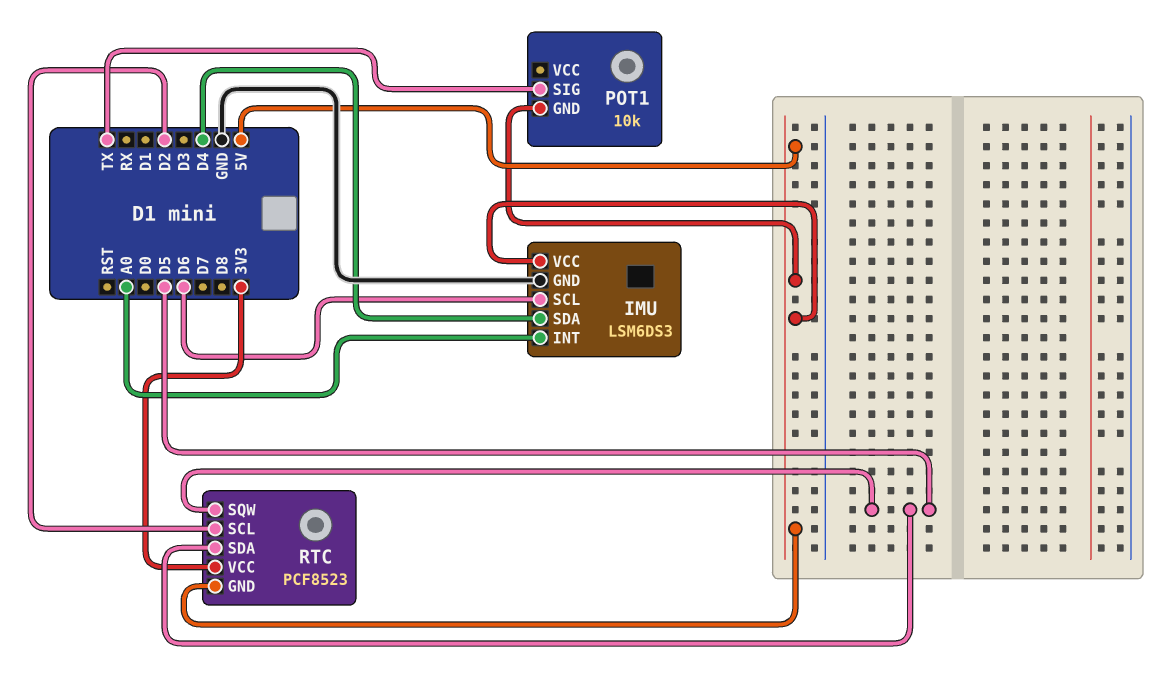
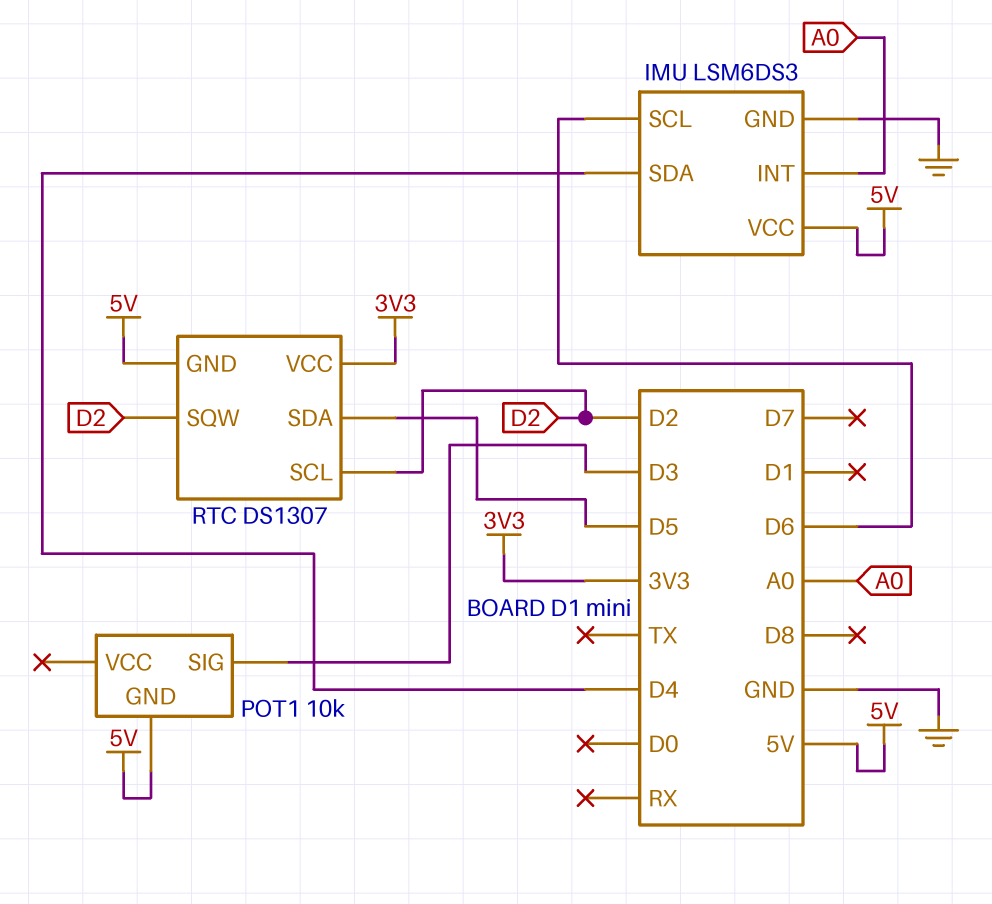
POT1 pin SIG: TX -> D3
RTC: PCF8523 -> DS1307
RTC pin SQW: D5 -> D2

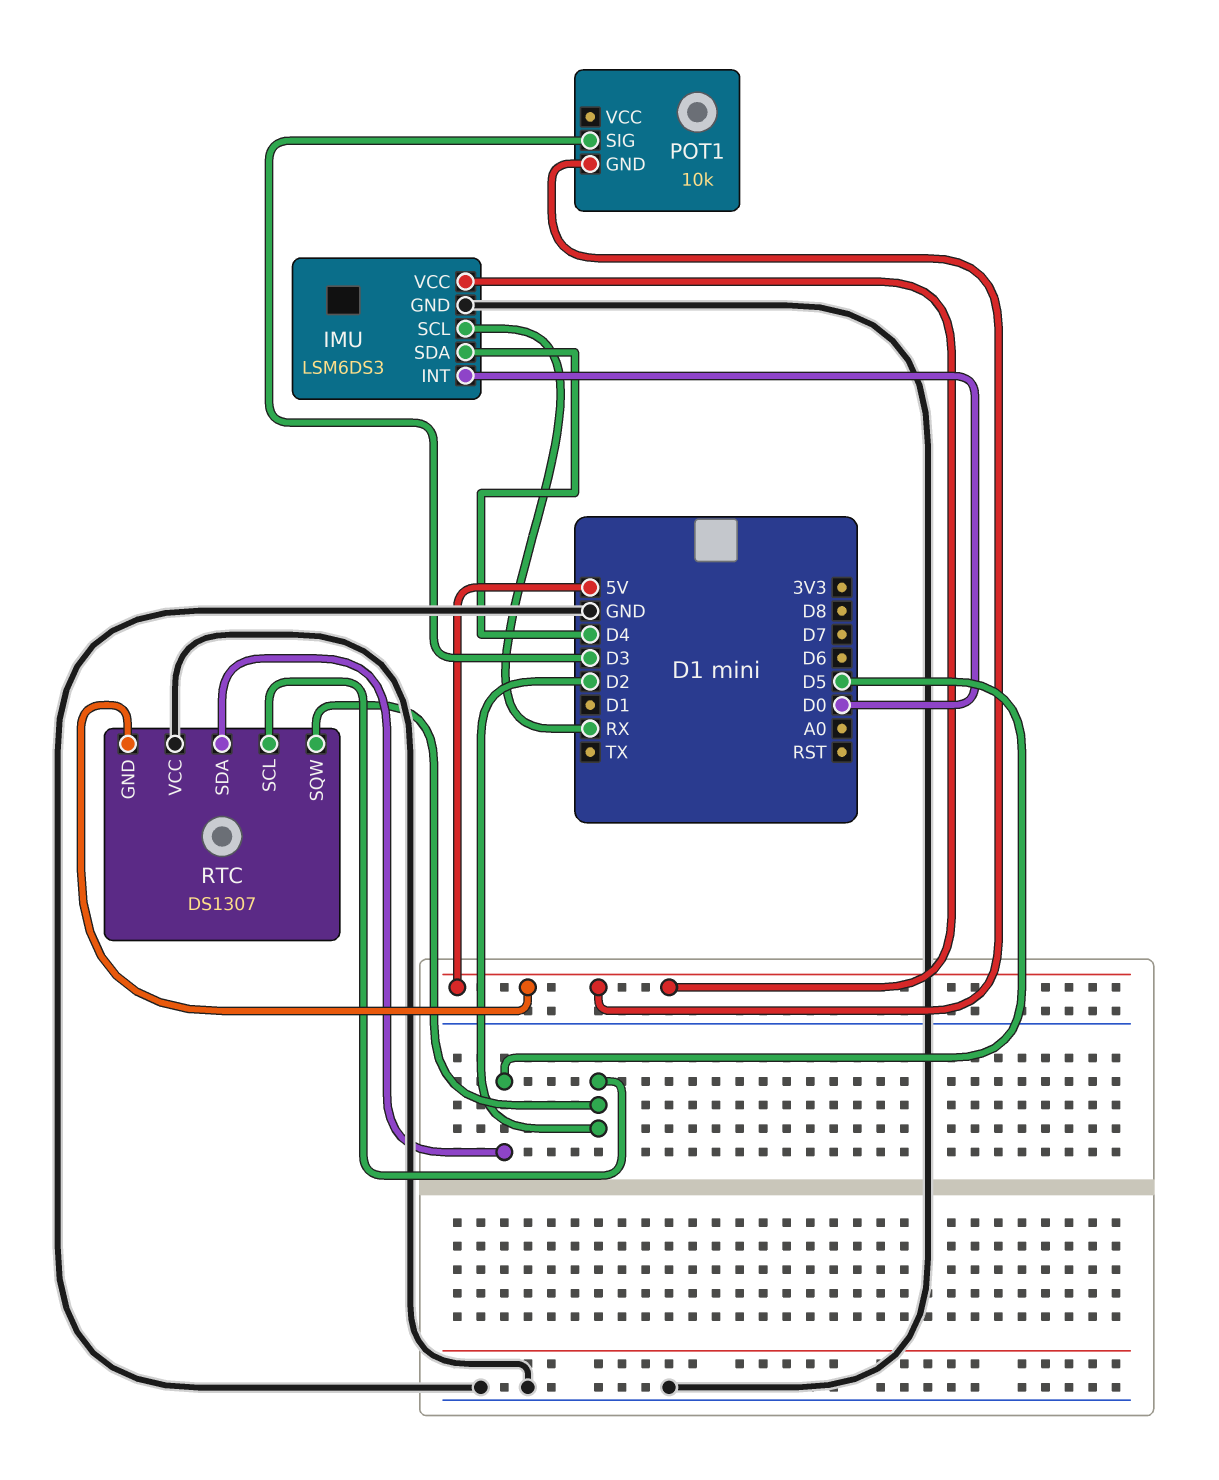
IMU pin INT: A0 -> D0
IMU pin SCL: D6 -> RX
RTC pin VCC: 3V3 -> GND

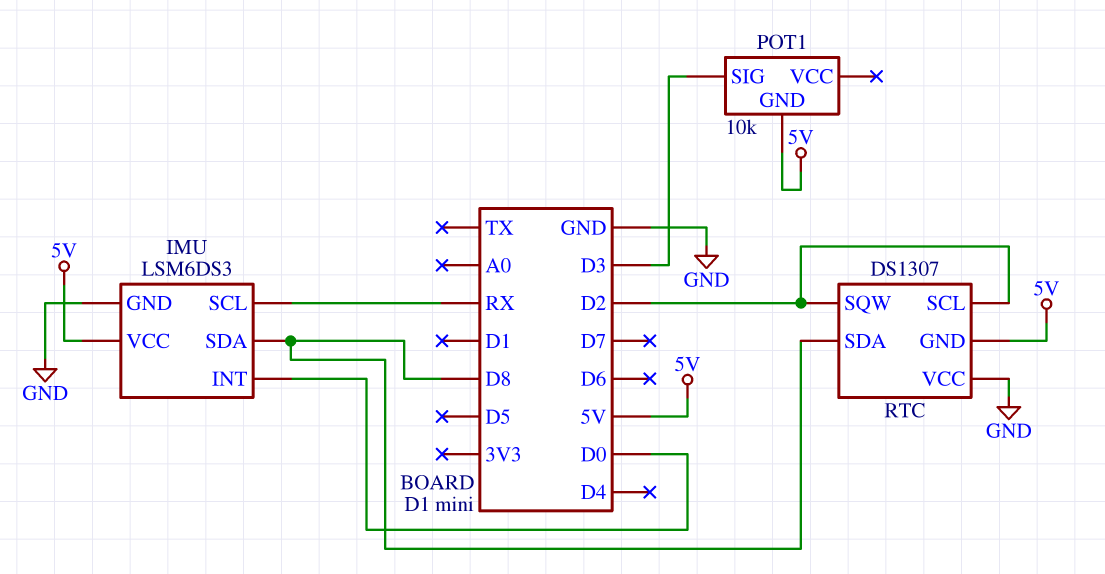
IMU pin SDA: D4 -> D8
RTC pin SDA: D5 -> D8

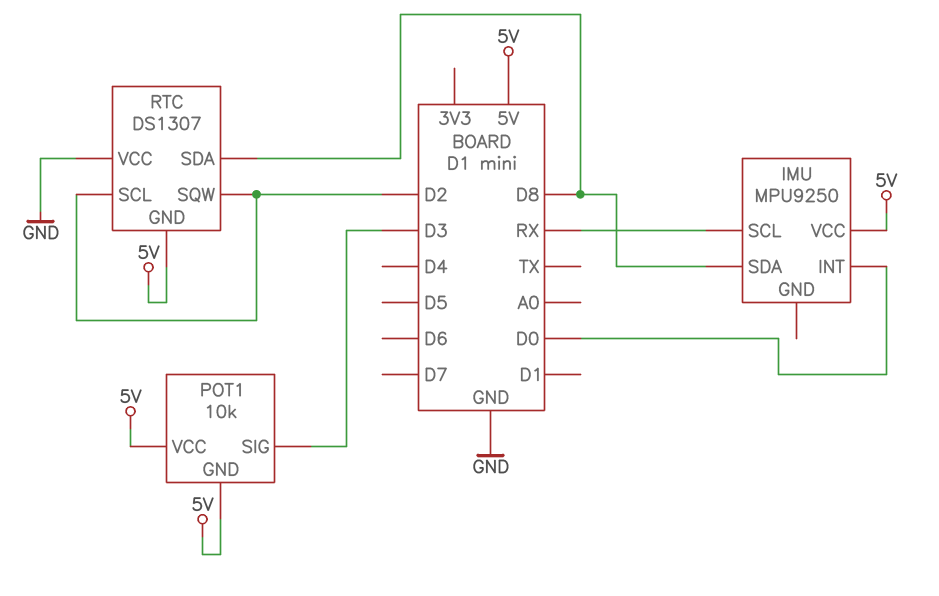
IMU: LSM6DS3 -> MPU9250
IMU pin GND: GND -> none
POT1 pin VCC: none -> 5V

